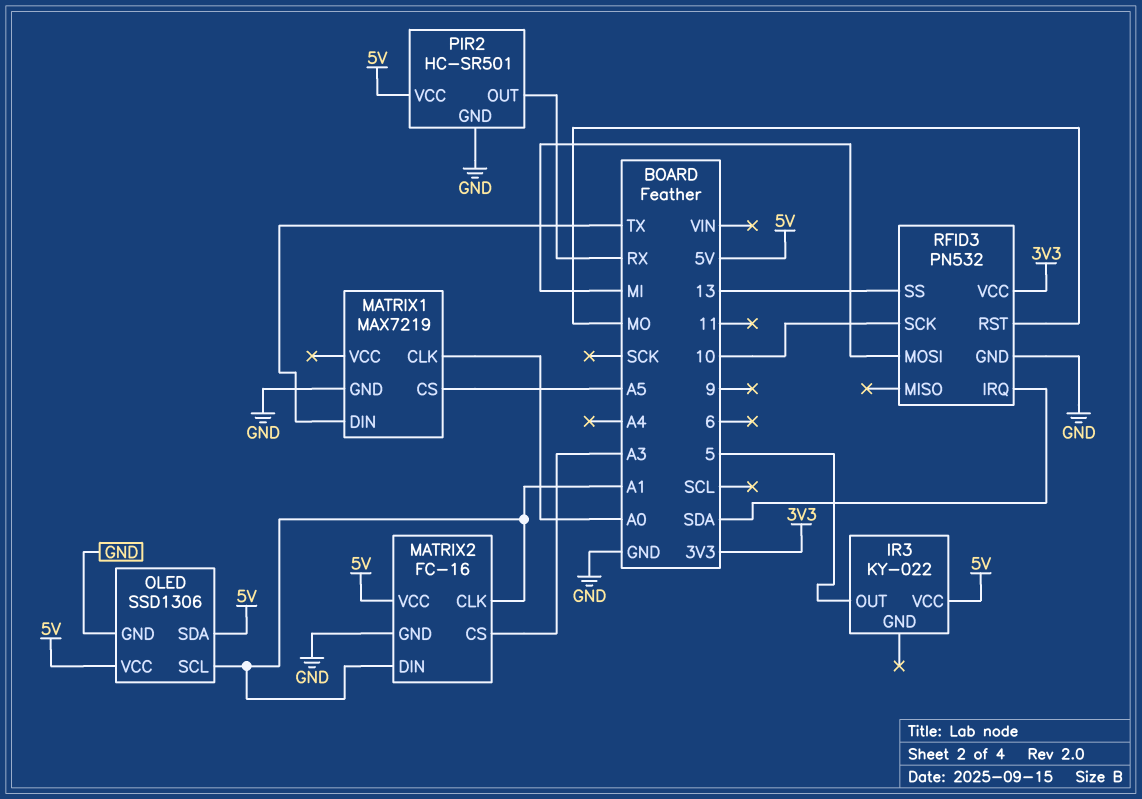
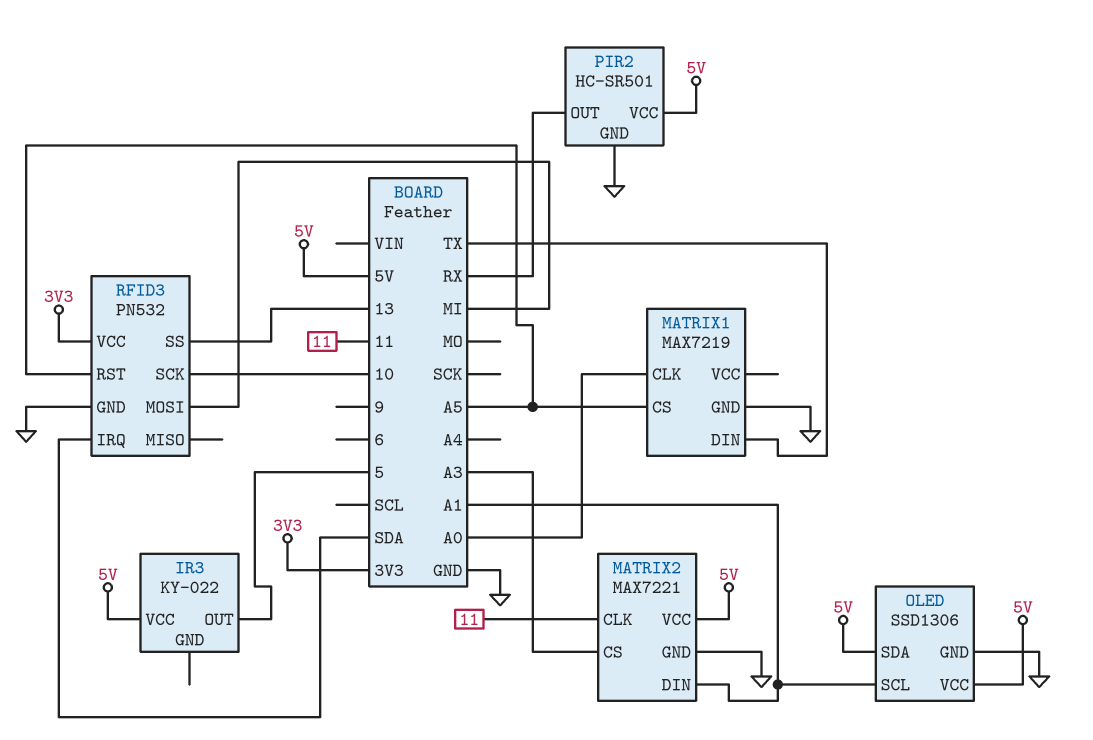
MATRIX2: FC-16 -> MAX7221
MATRIX2 pin CLK: A1 -> 11
RFID3 pin RST: MO -> A5

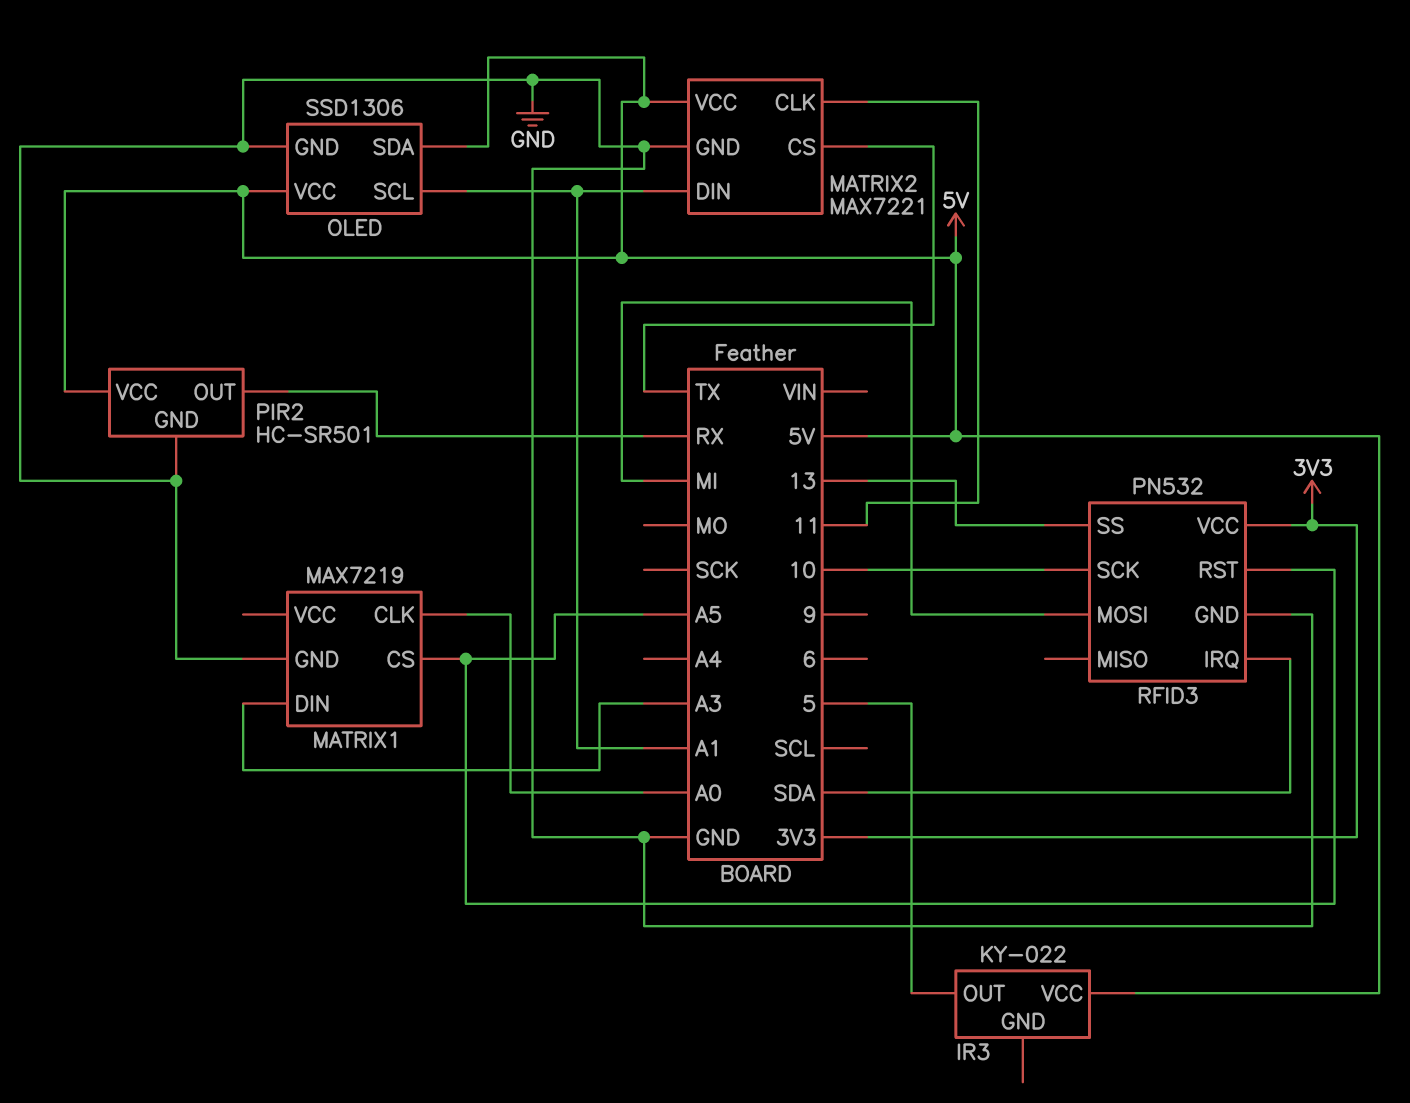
MATRIX1 pin DIN: TX -> A3
MATRIX2 pin CS: A3 -> TX

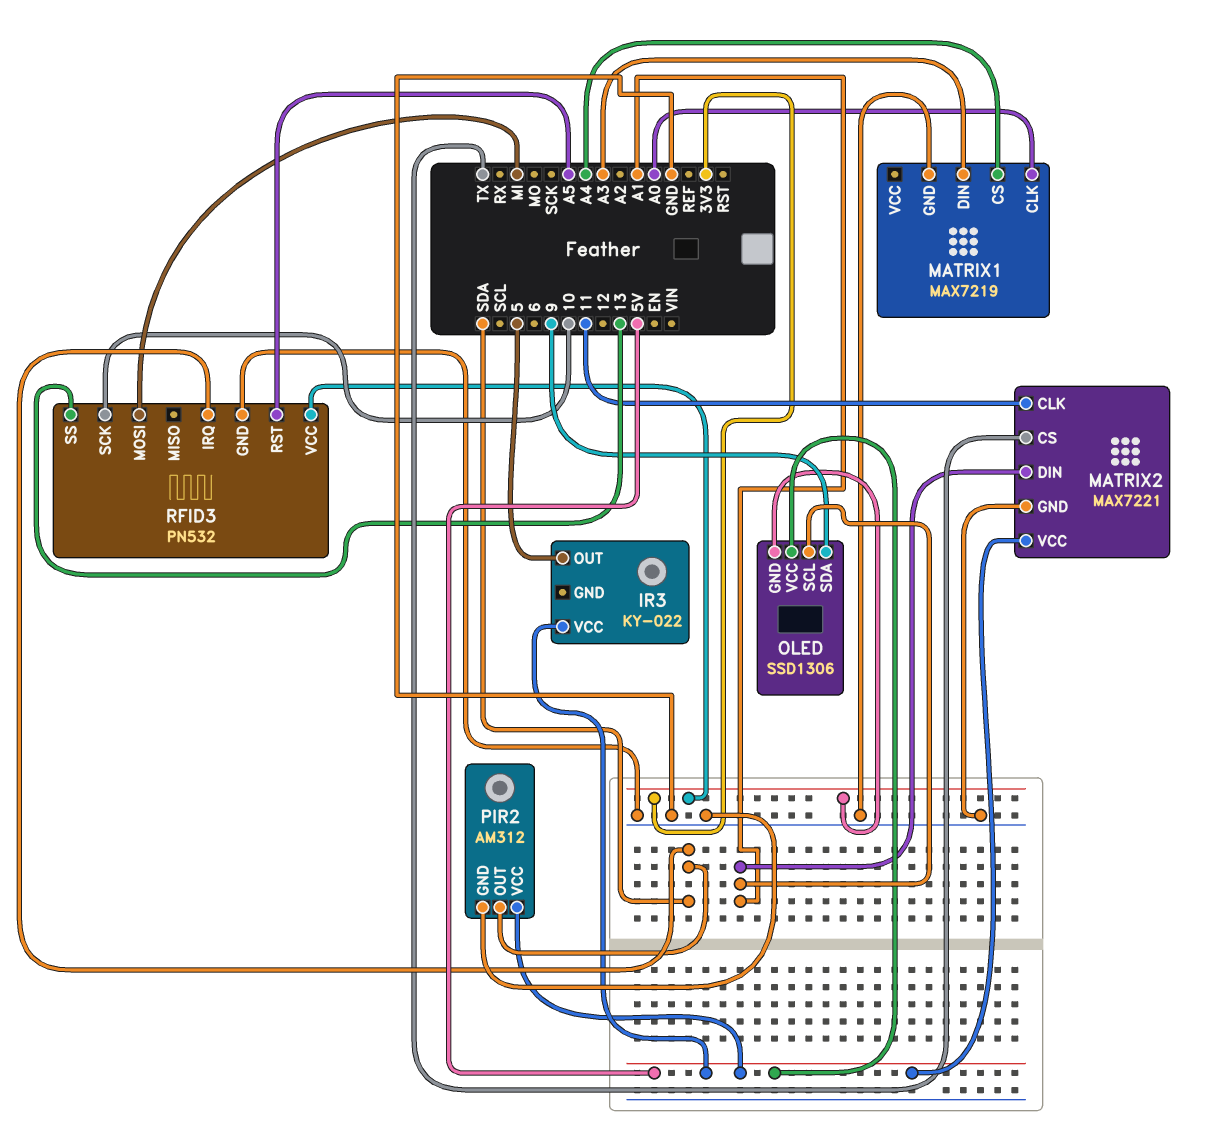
MATRIX1 pin CS: A5 -> A4
OLED pin GND: GND -> 3V3
OLED pin SDA: 5V -> 9
PIR2: HC-SR501 -> AM312
PIR2 pin OUT: RX -> SDA

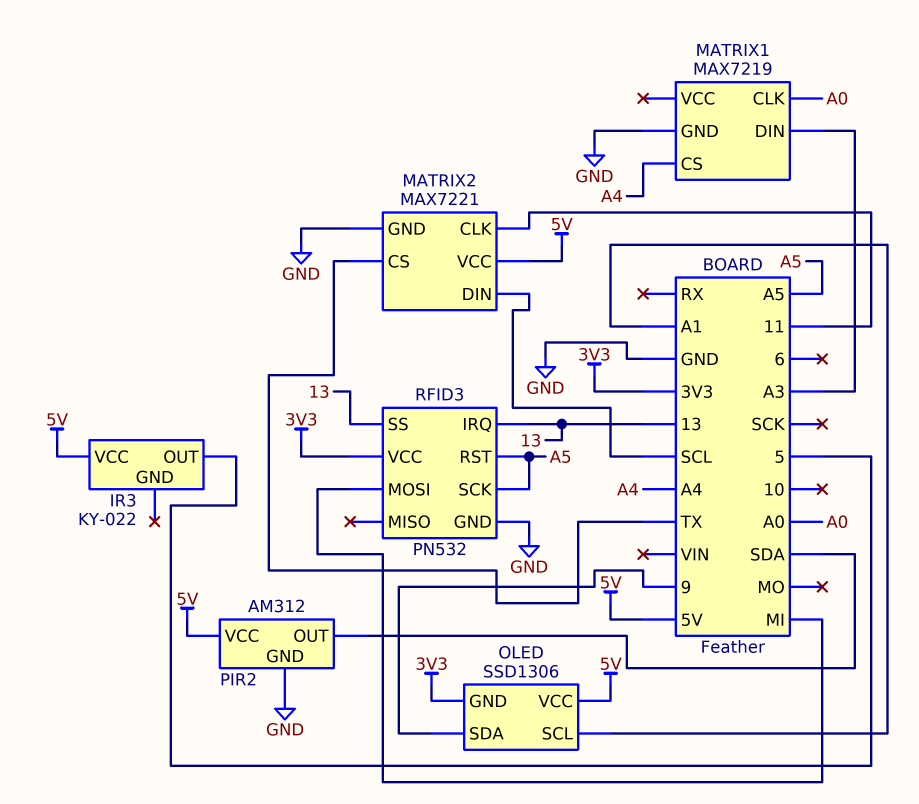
MATRIX2 pin DIN: A1 -> SCL
RFID3 pin IRQ: SDA -> 13
RFID3 pin SCK: 10 -> A5

